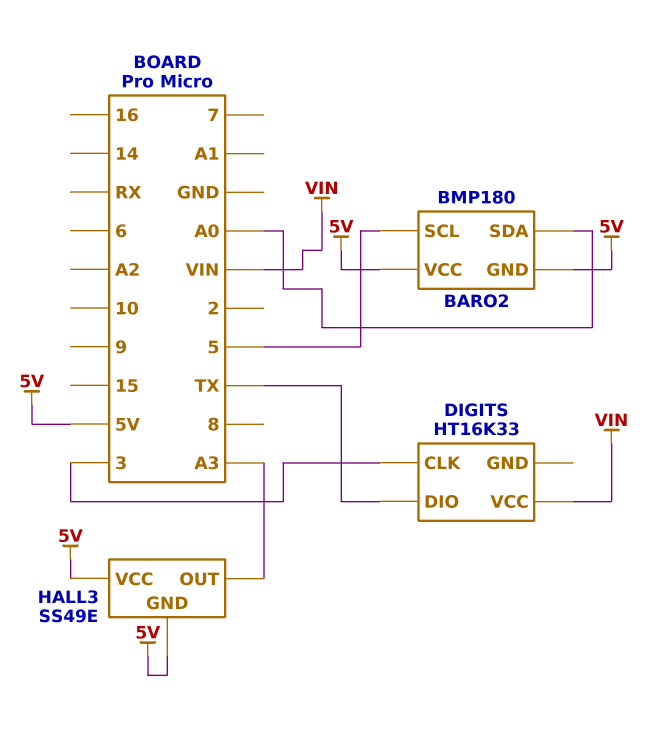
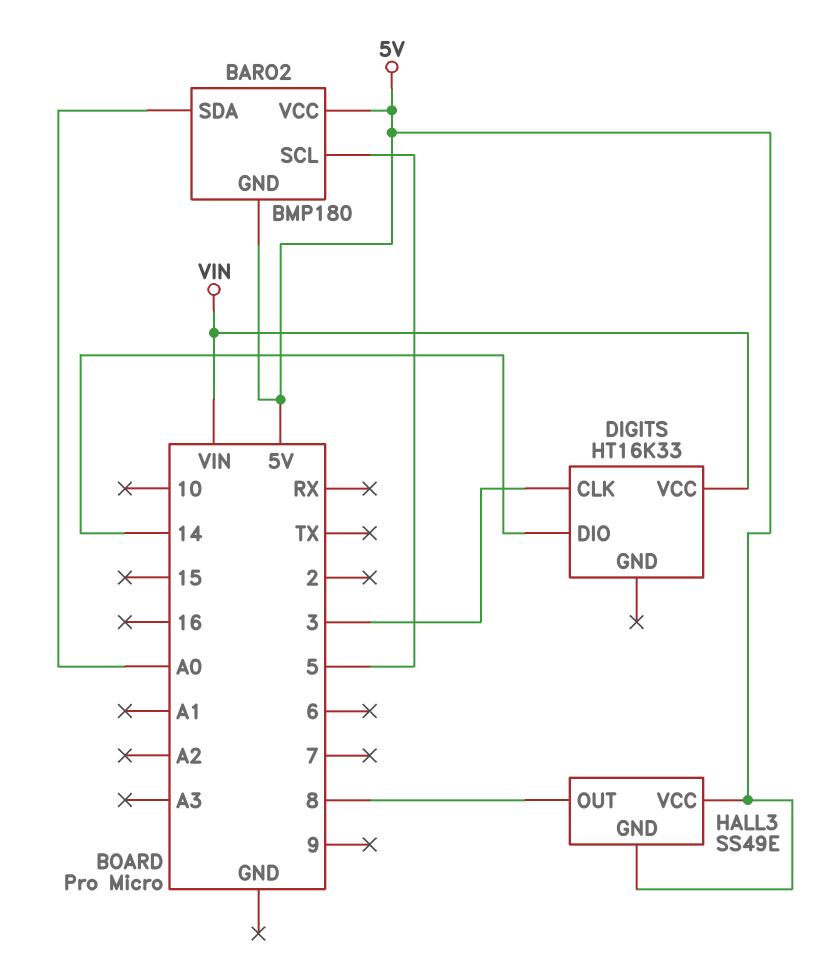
DIGITS pin DIO: TX -> 14
HALL3 pin OUT: A3 -> 8

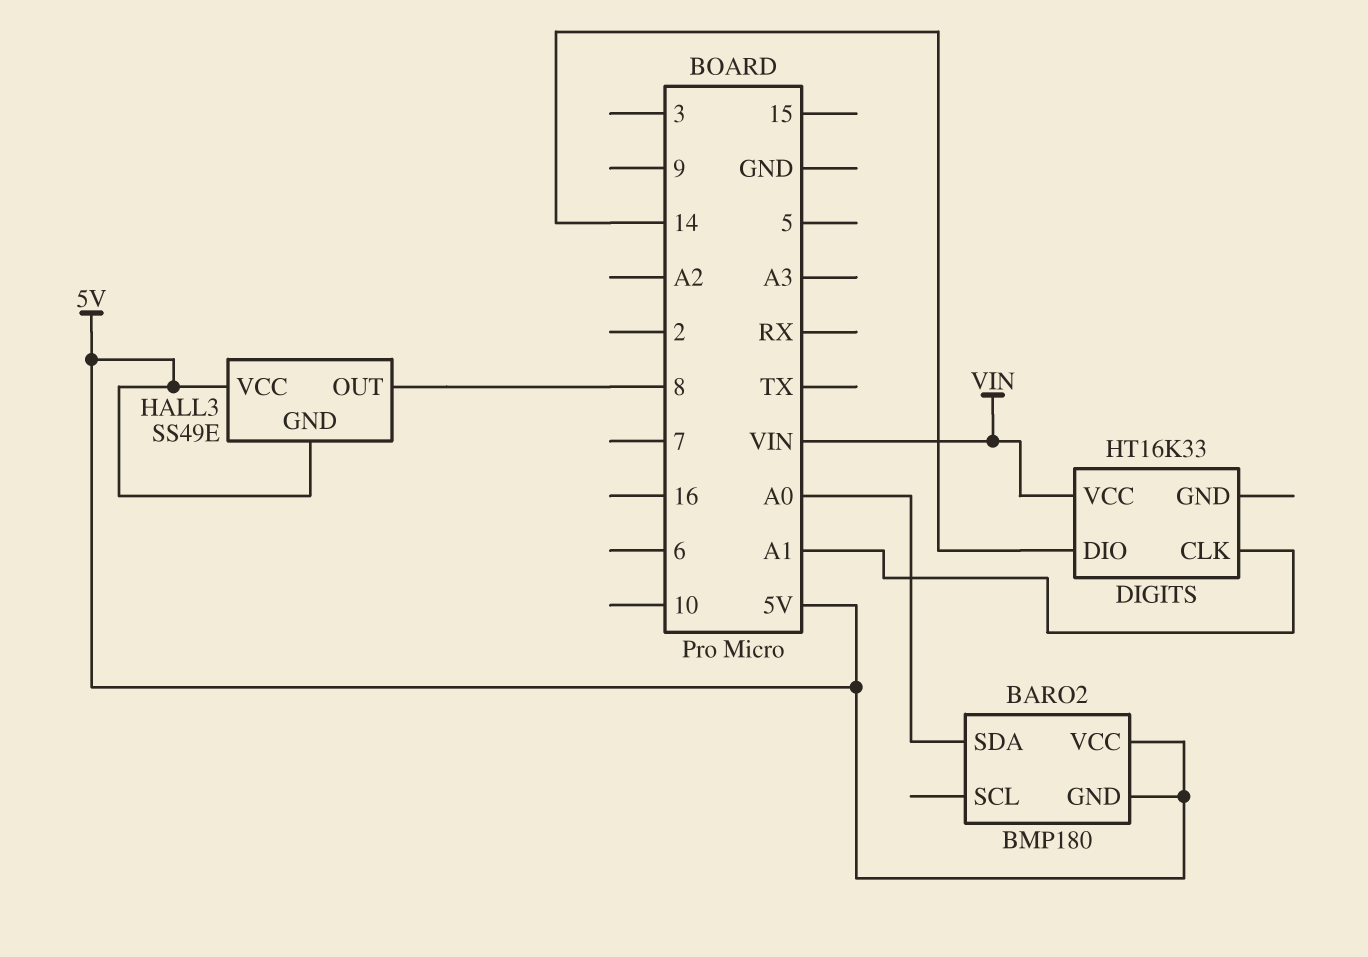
BARO2 pin SCL: 5 -> none
DIGITS pin CLK: 3 -> A1

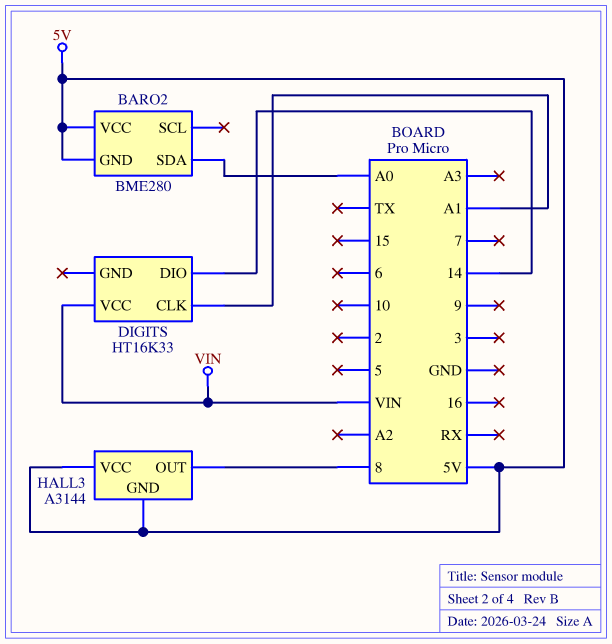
BARO2: BMP180 -> BME280
HALL3: SS49E -> A3144

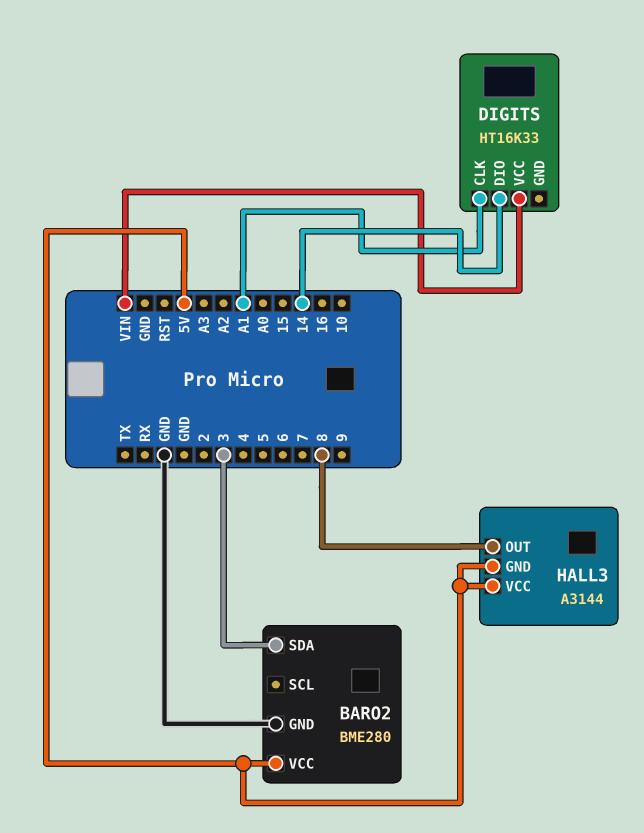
BARO2 pin GND: 5V -> GND
BARO2 pin SDA: A0 -> 3

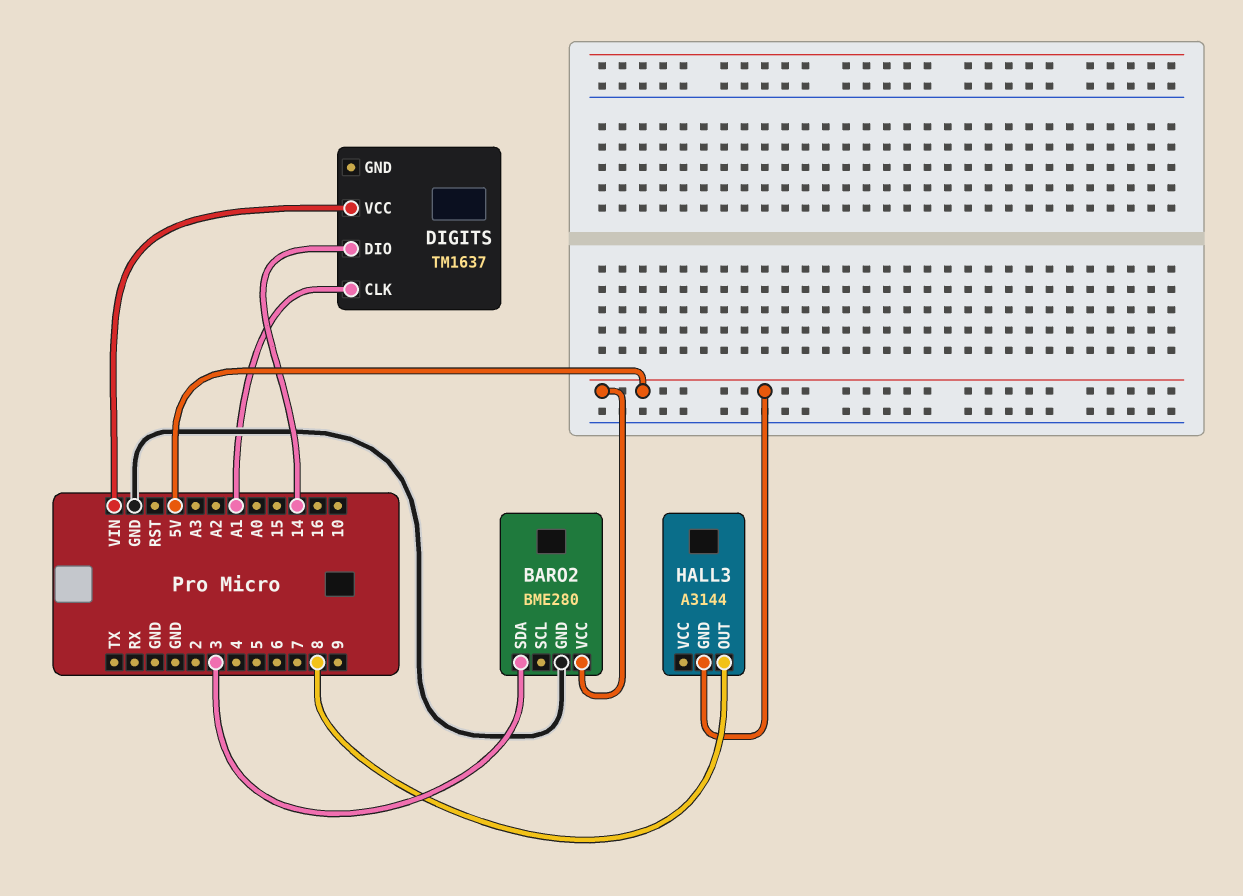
DIGITS: HT16K33 -> TM1637
HALL3 pin VCC: 5V -> none

